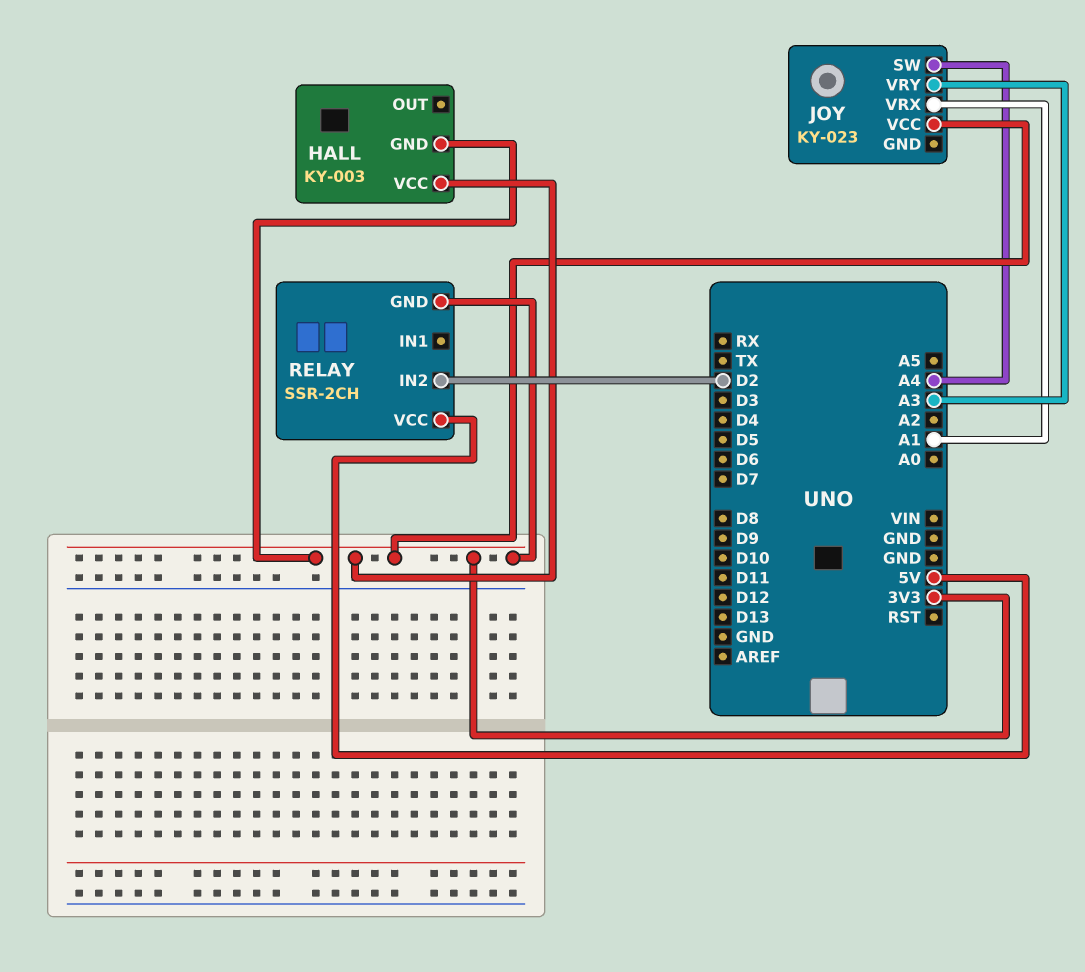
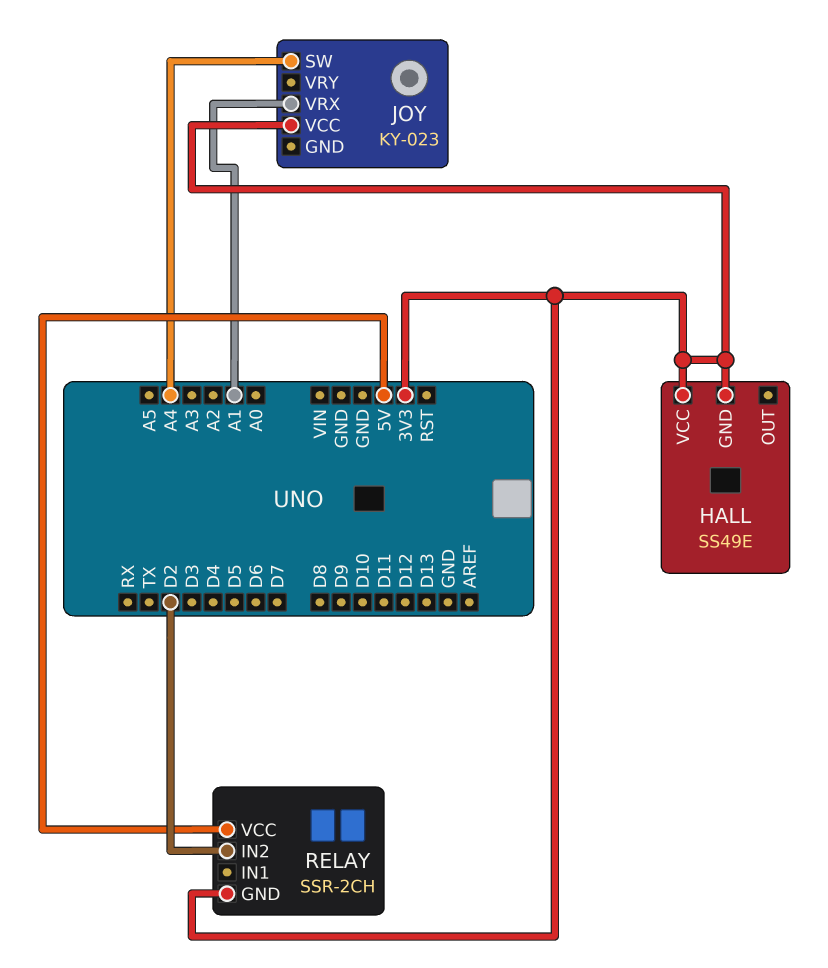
HALL: KY-003 -> SS49E
JOY pin VRY: A3 -> none

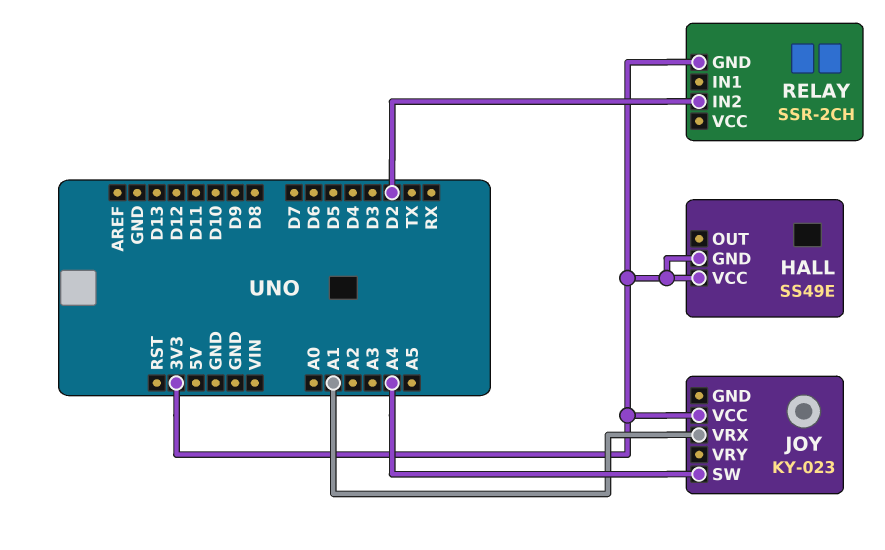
RELAY pin VCC: 5V -> none

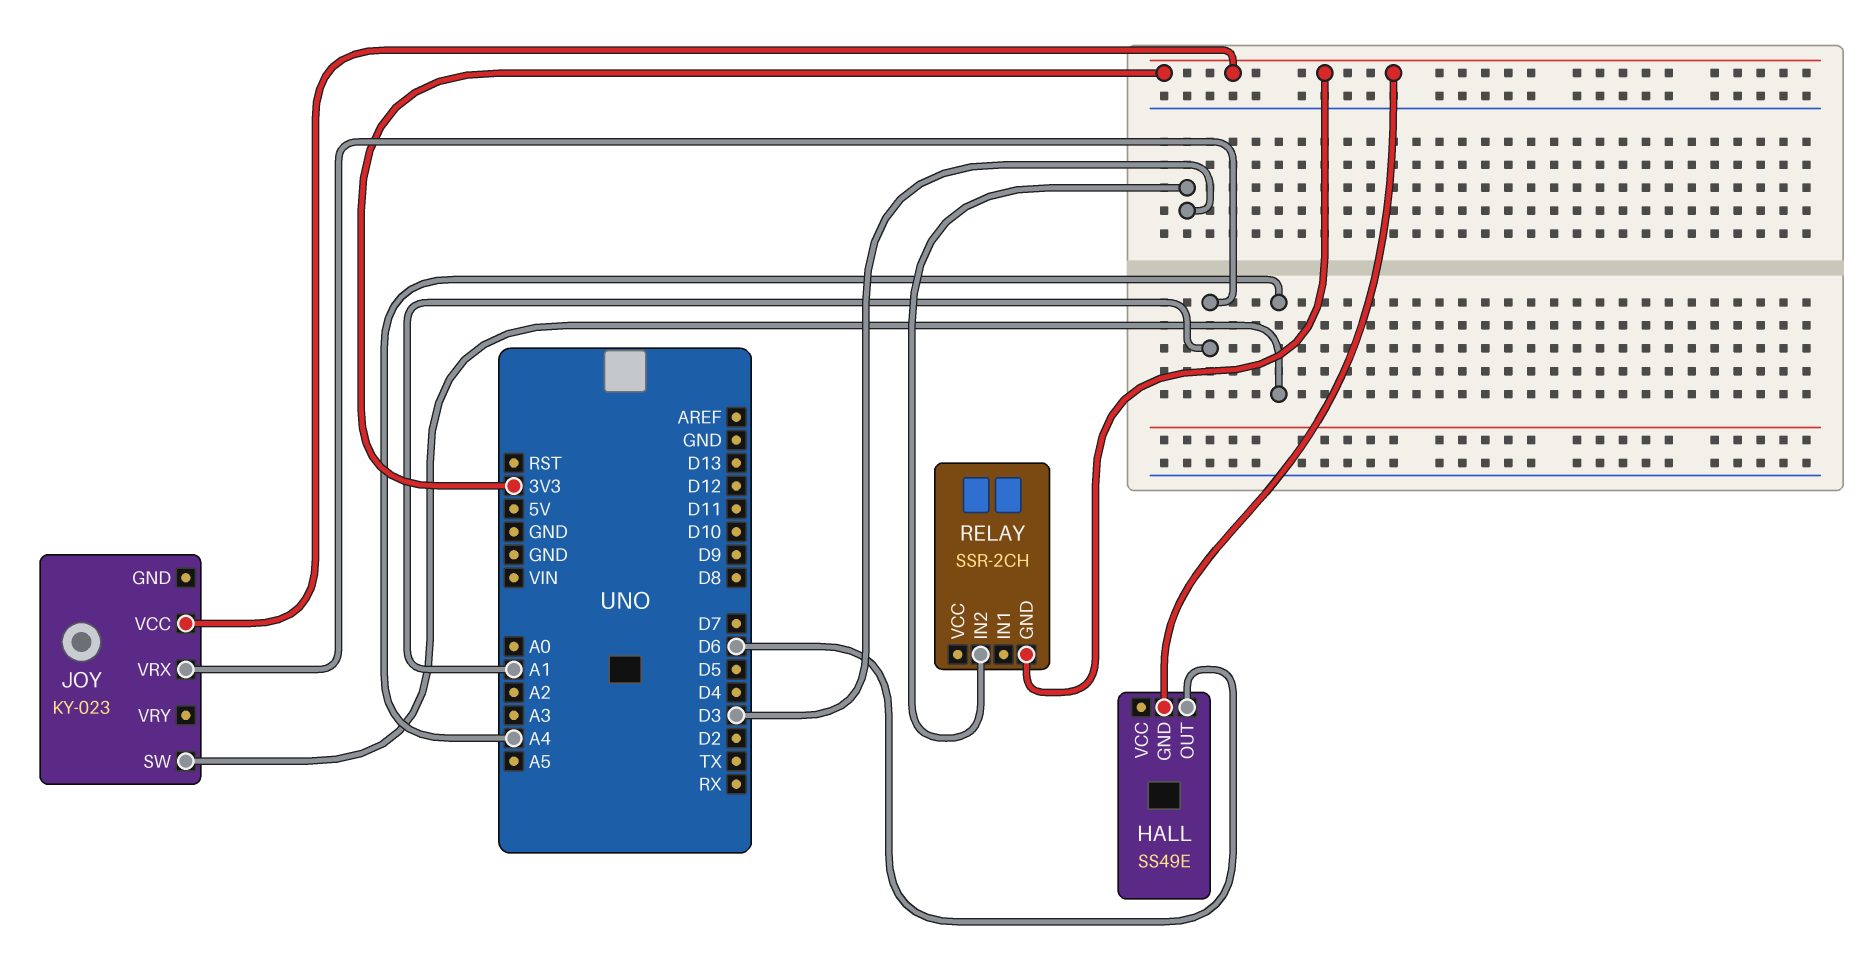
HALL pin OUT: none -> D6
HALL pin VCC: 3V3 -> none
RELAY pin IN2: D2 -> D3

